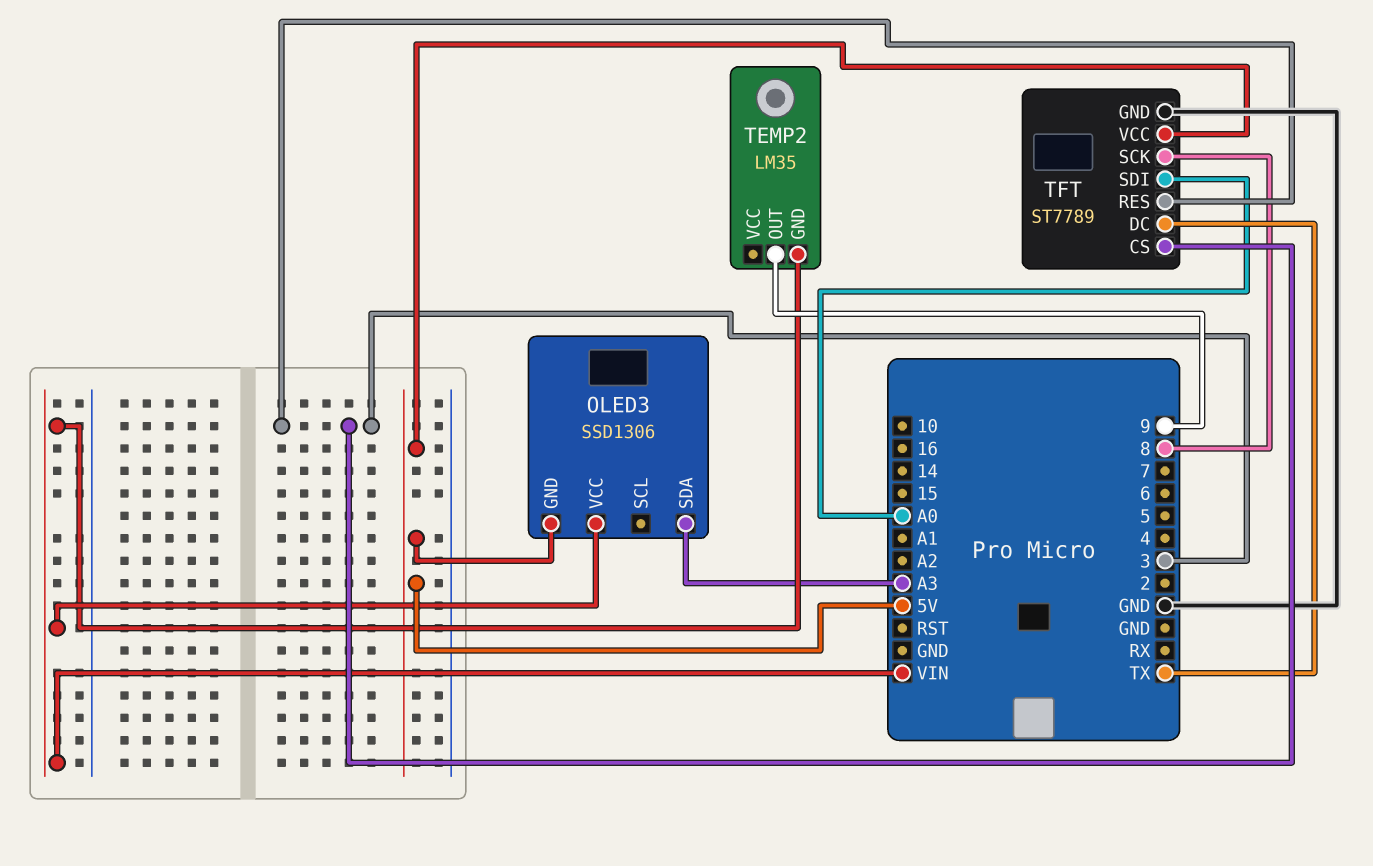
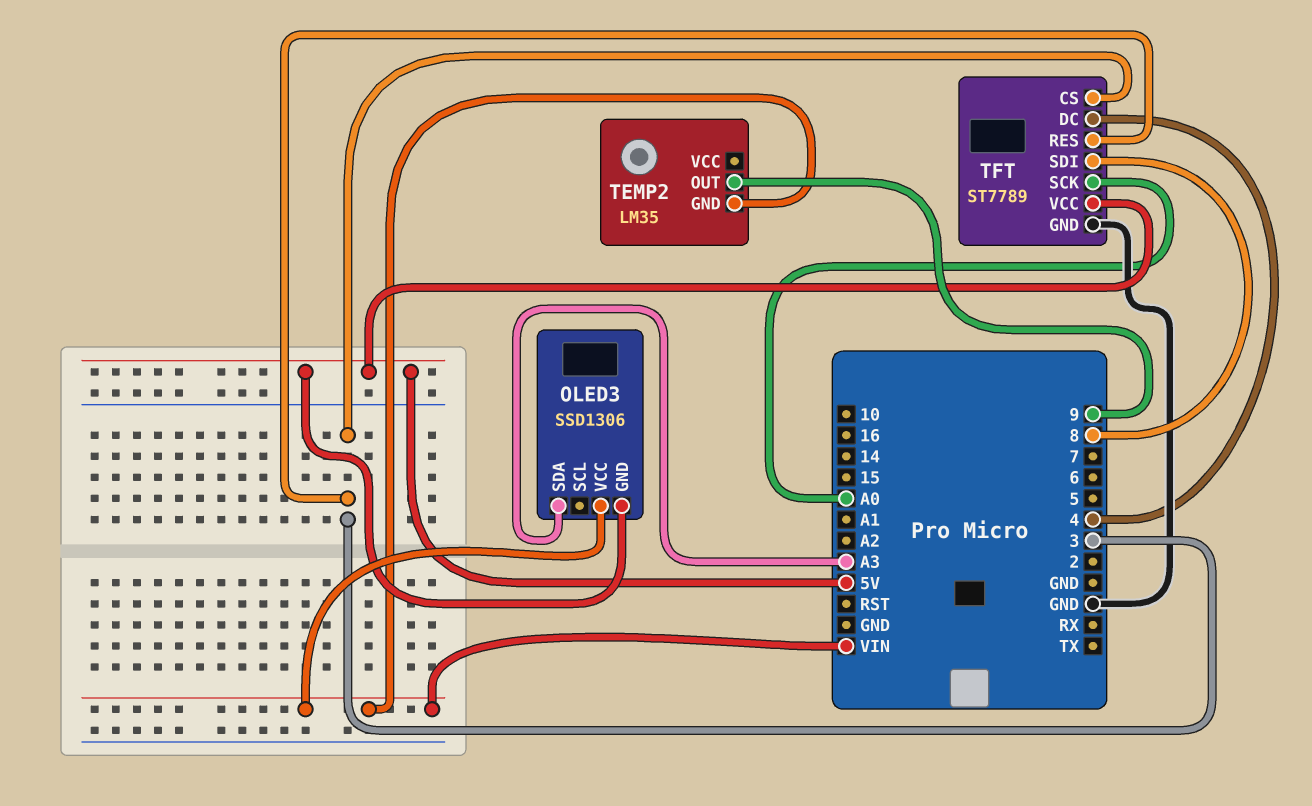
TFT pin DC: TX -> 4
TFT pin SCK: 8 -> A0
TFT pin SDI: A0 -> 8

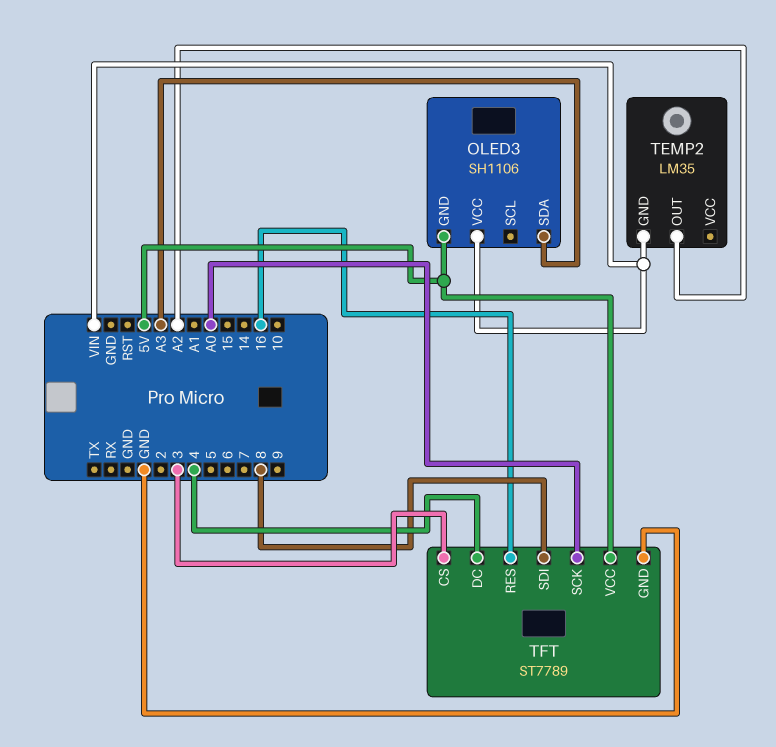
OLED3: SSD1306 -> SH1106
TEMP2 pin OUT: 9 -> A2
TFT pin RES: 3 -> 16

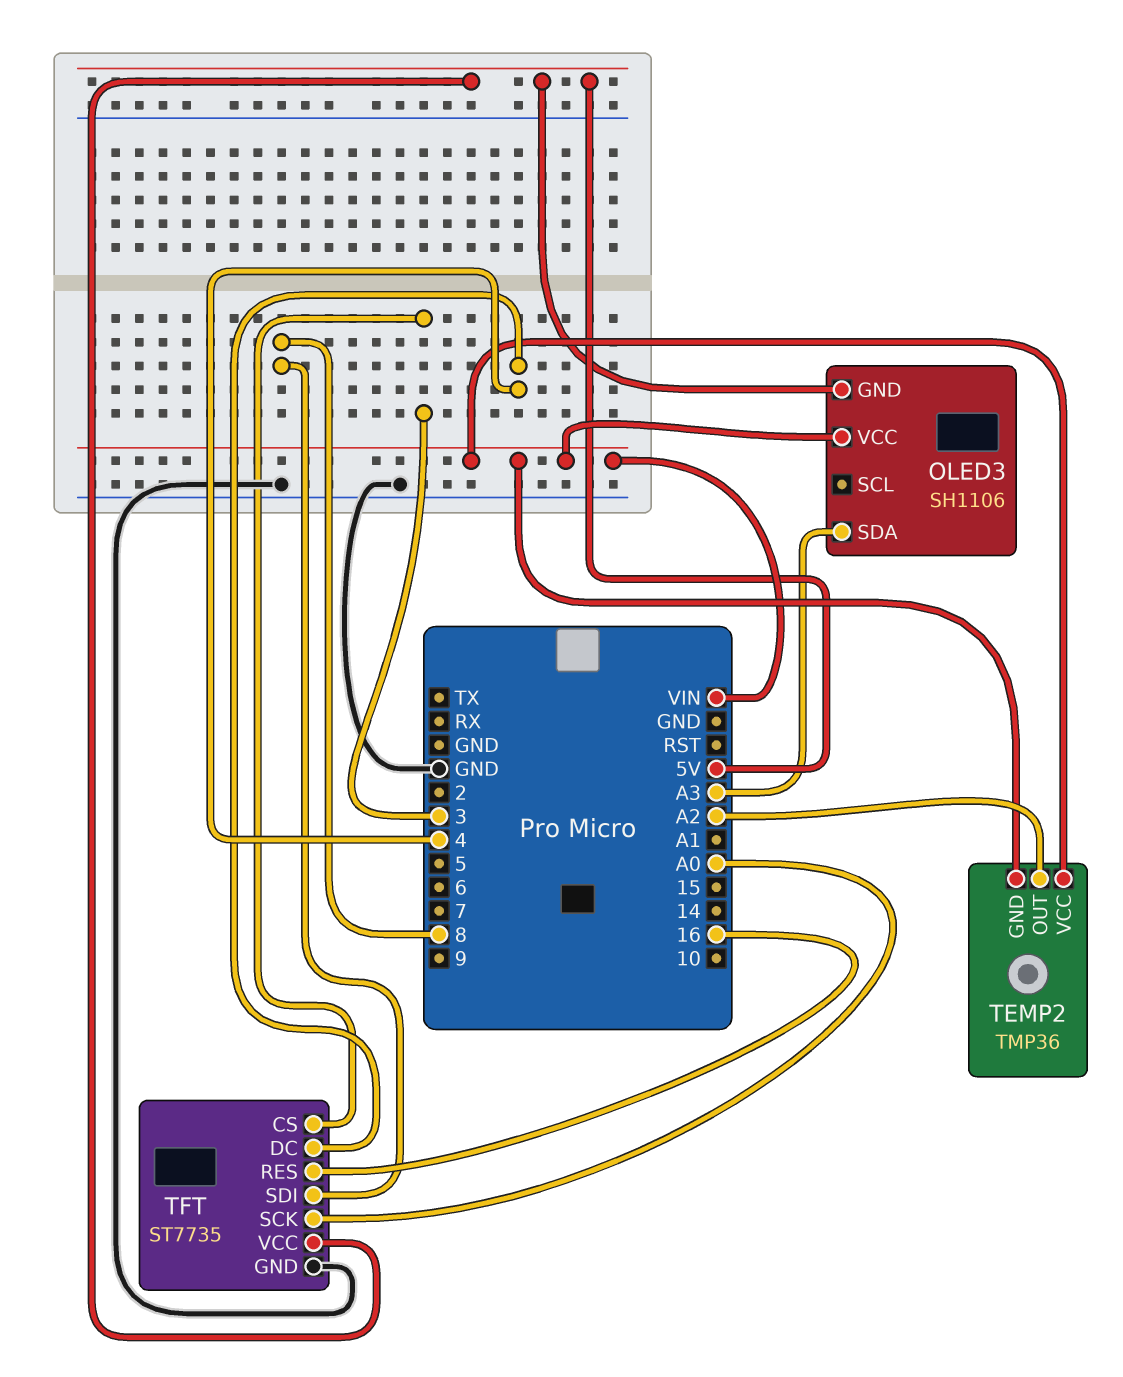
TEMP2: LM35 -> TMP36
TEMP2 pin VCC: none -> VIN
TFT: ST7789 -> ST7735

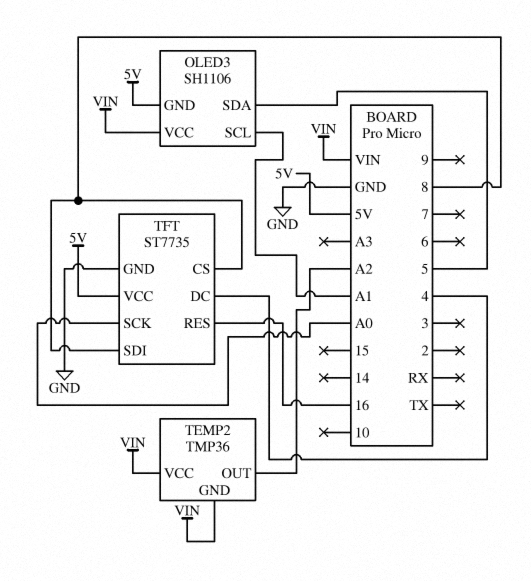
OLED3 pin SCL: none -> A1
OLED3 pin SDA: A3 -> 5
TFT pin CS: 3 -> 8

